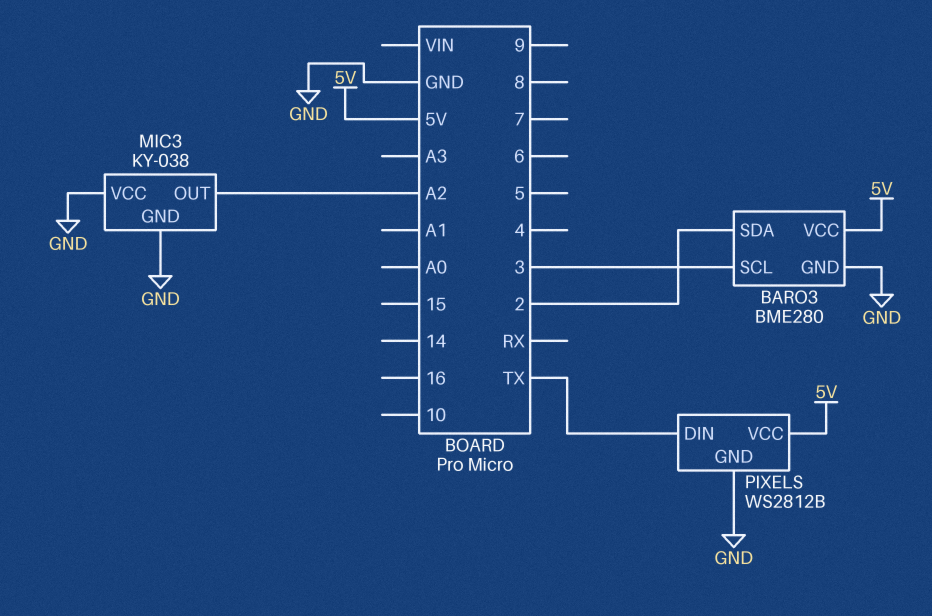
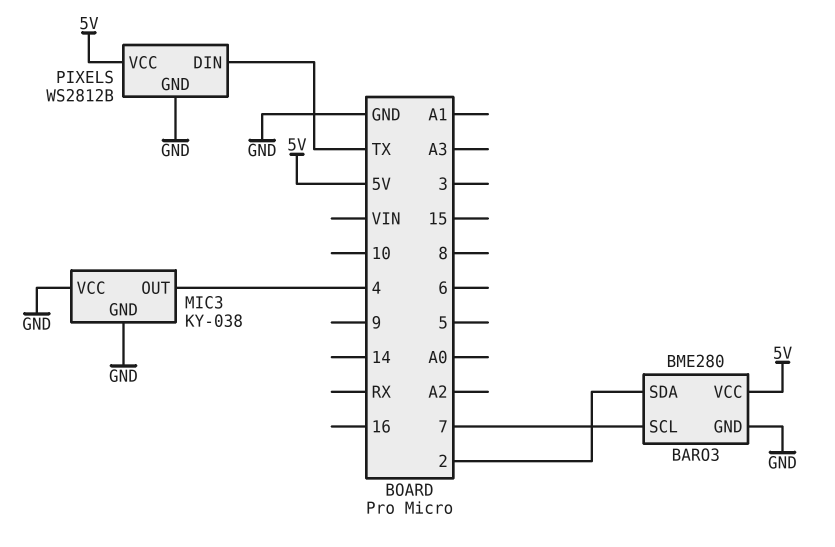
BARO3 pin SCL: 3 -> 7
MIC3 pin OUT: A2 -> 4

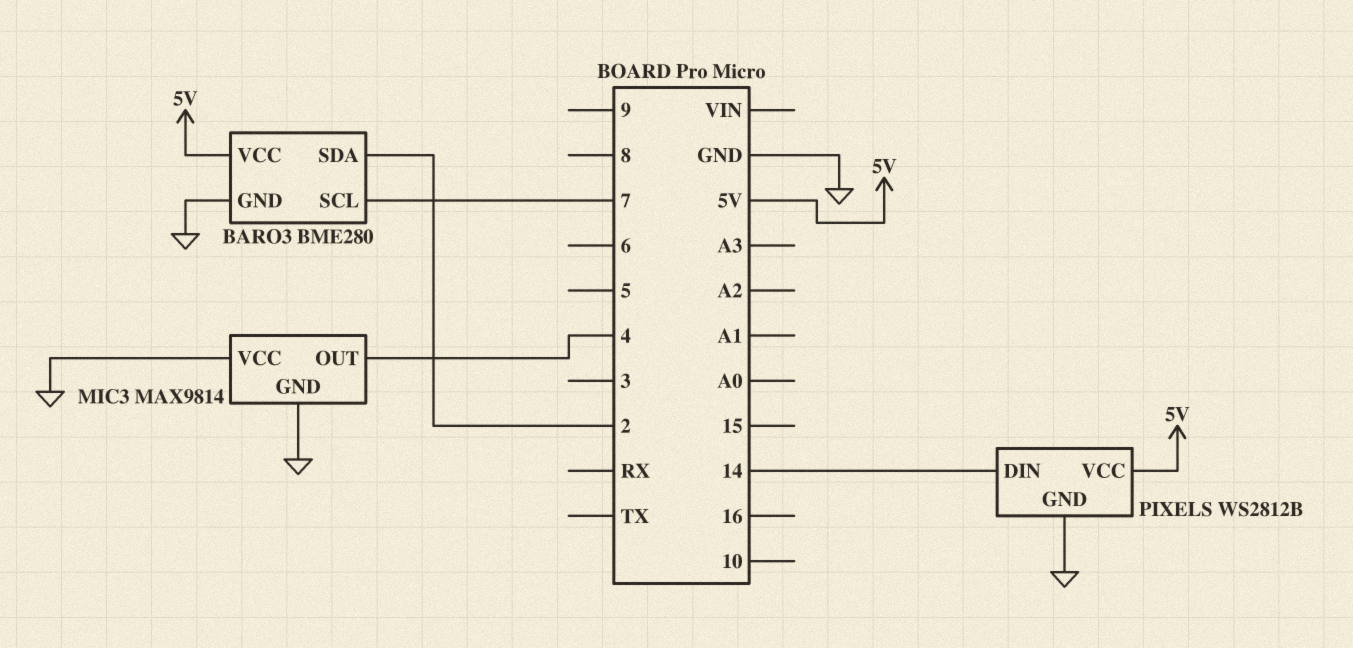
MIC3: KY-038 -> MAX9814
PIXELS pin DIN: TX -> 14

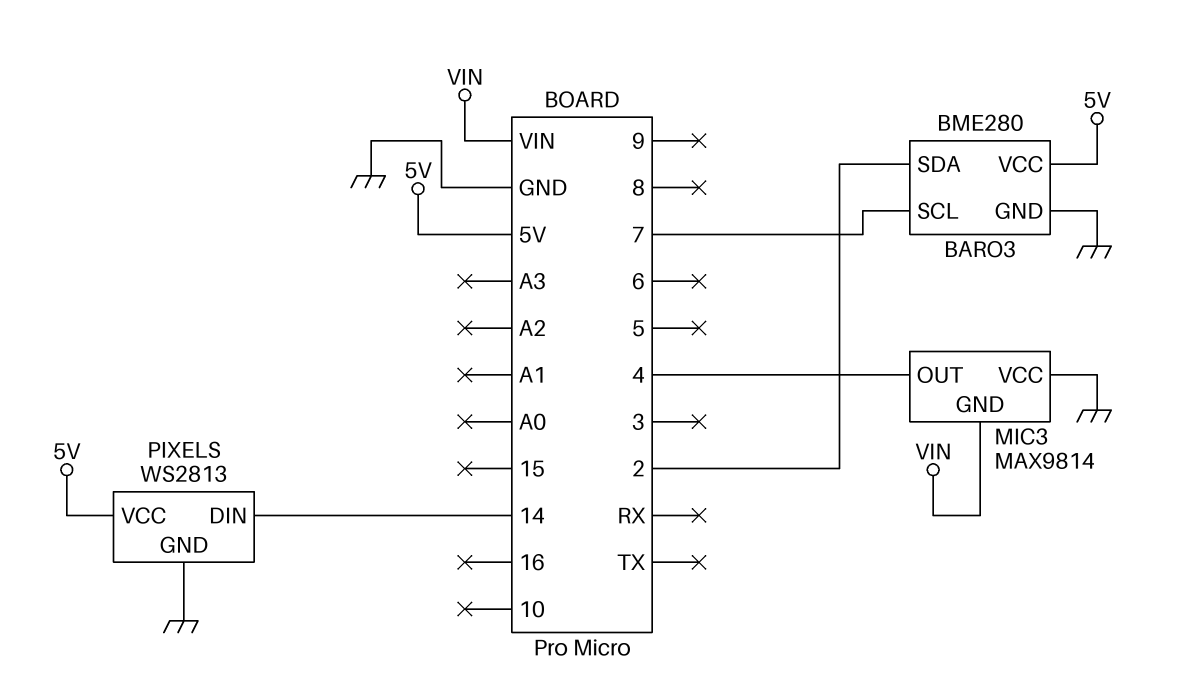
MIC3 pin GND: GND -> VIN
PIXELS: WS2812B -> WS2813

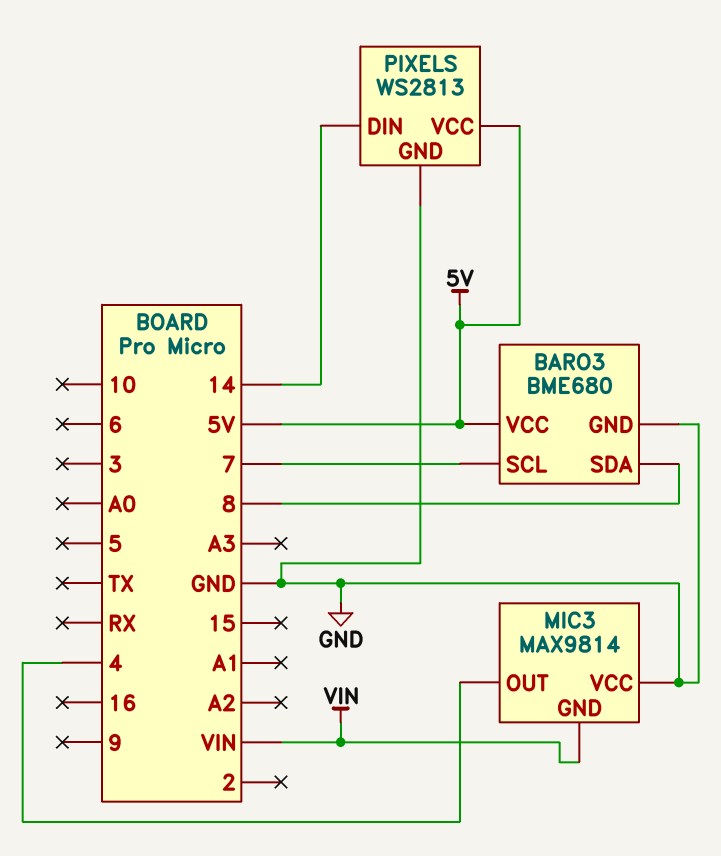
BARO3: BME280 -> BME680
BARO3 pin SDA: 2 -> 8

